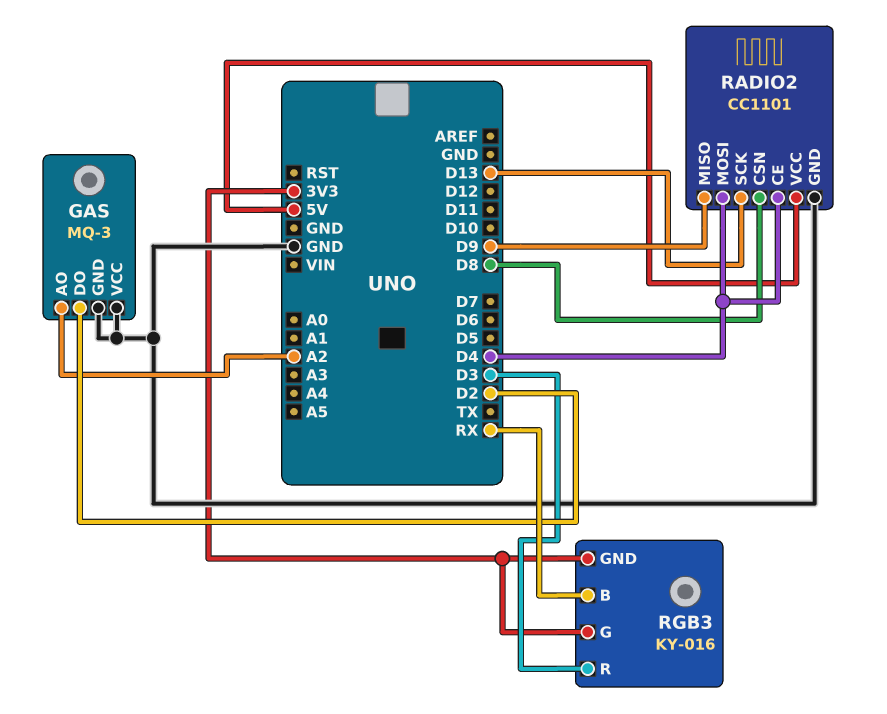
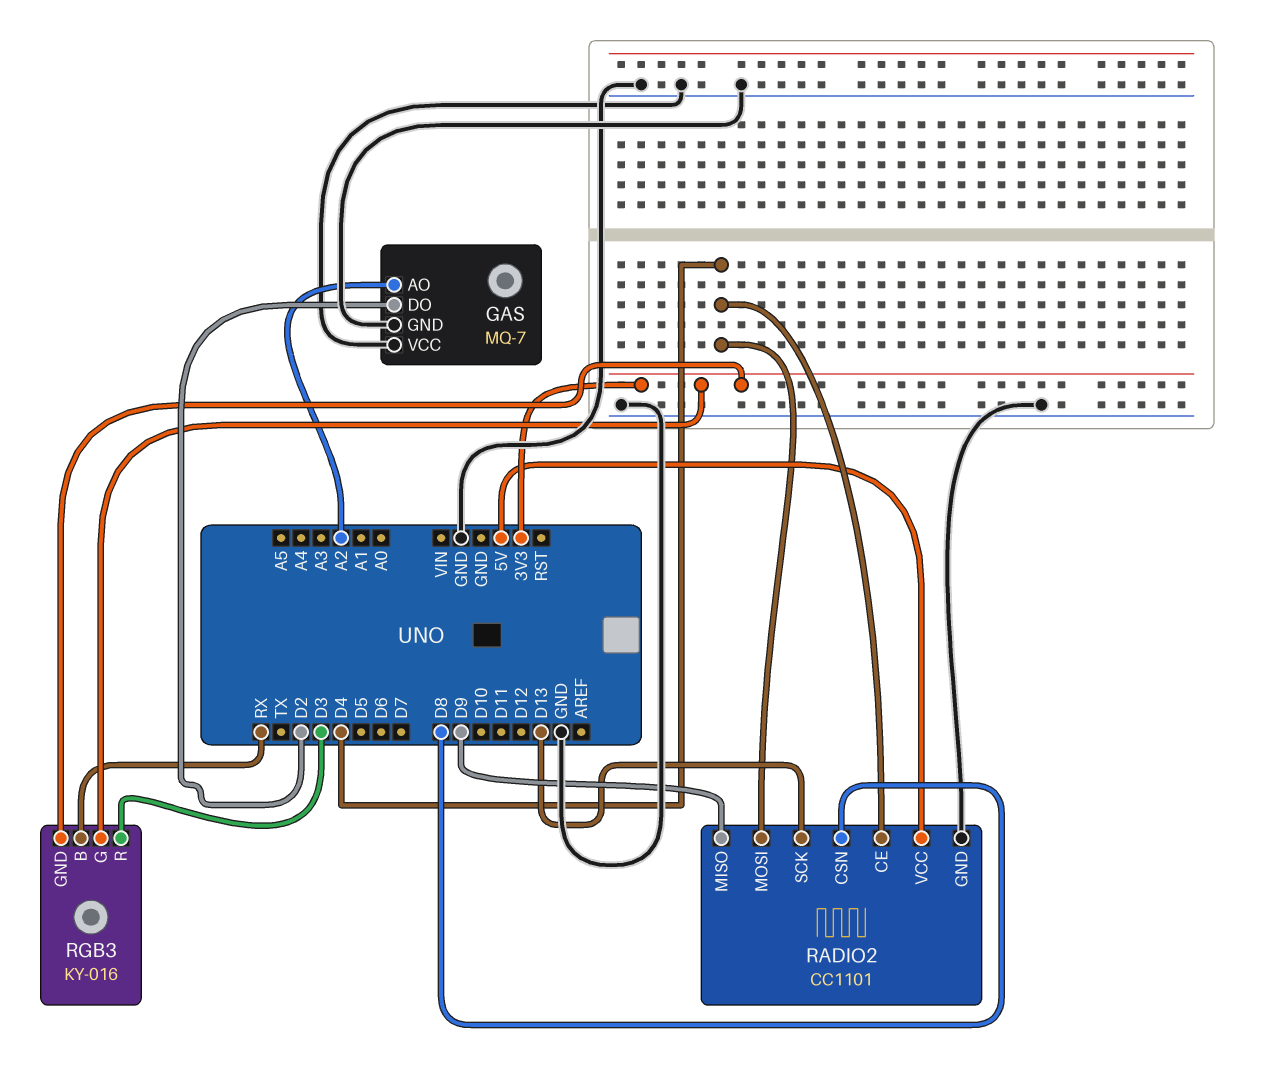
GAS: MQ-3 -> MQ-7

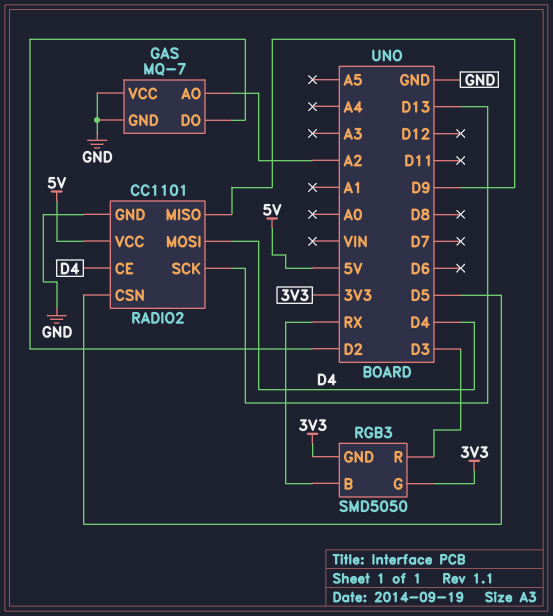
RADIO2 pin CSN: D8 -> D5
RGB3: KY-016 -> SMD5050

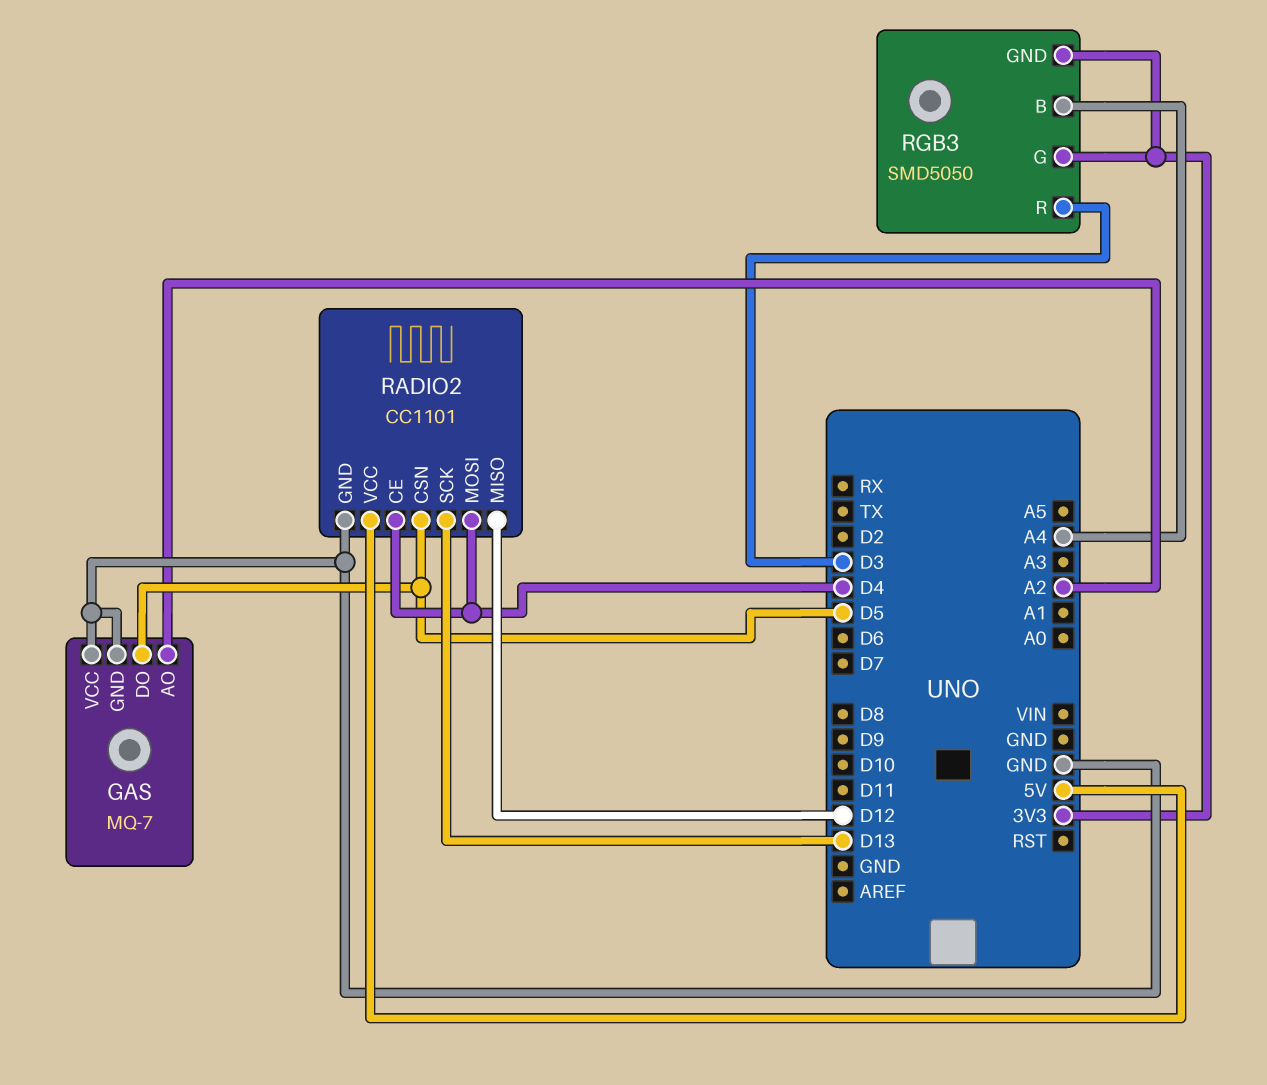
GAS pin DO: D2 -> D5
RADIO2 pin MISO: D9 -> D12
RGB3 pin B: RX -> A4

